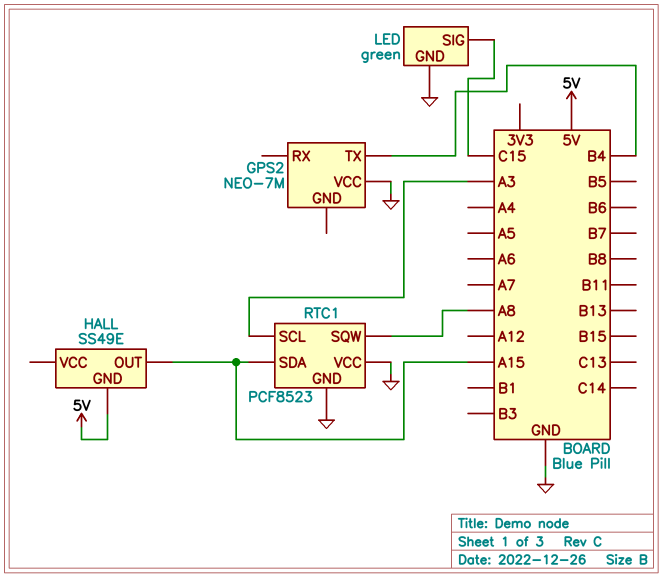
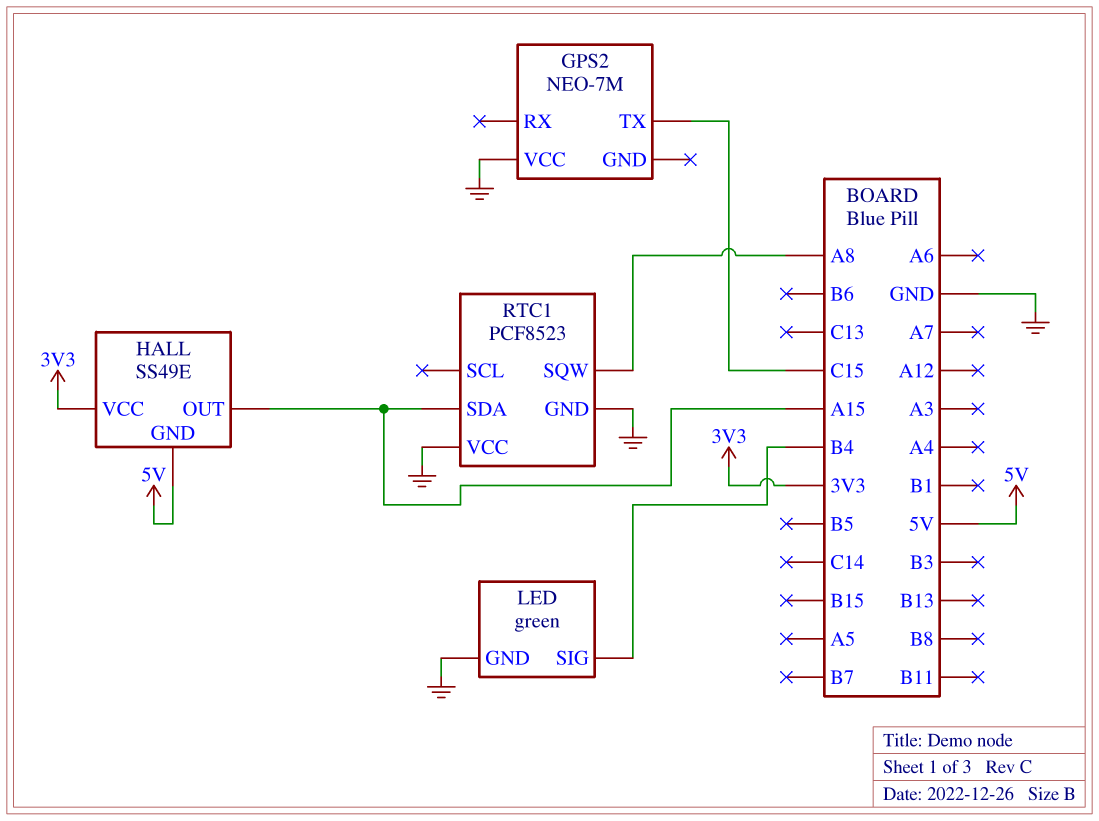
GPS2 pin TX: B4 -> C15
HALL pin VCC: none -> 3V3
LED pin SIG: C15 -> B4
RTC1 pin SCL: A3 -> none

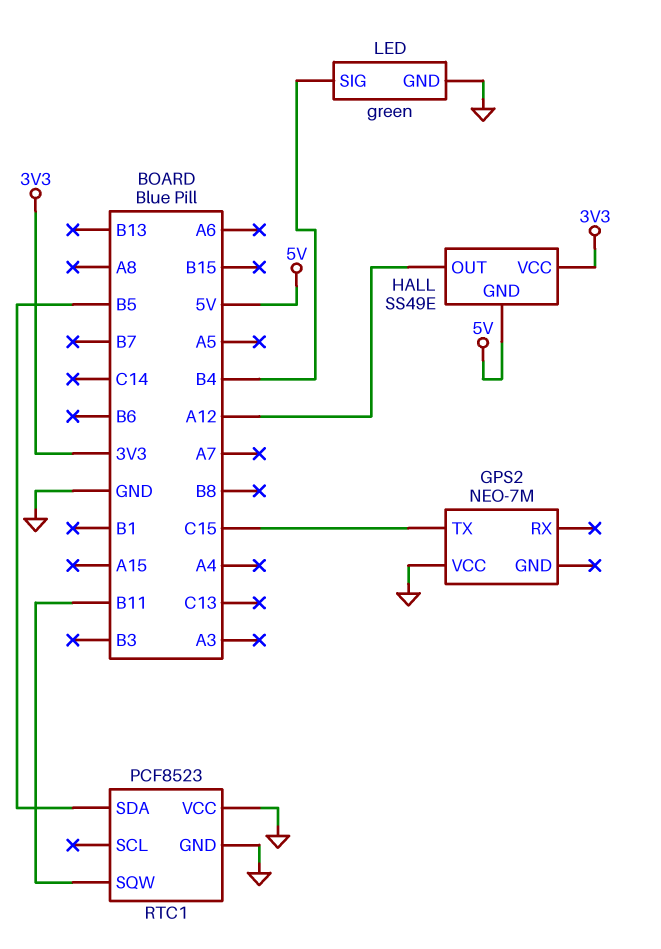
HALL pin OUT: A15 -> A12
RTC1 pin SDA: A15 -> B5
RTC1 pin SQW: A8 -> B11

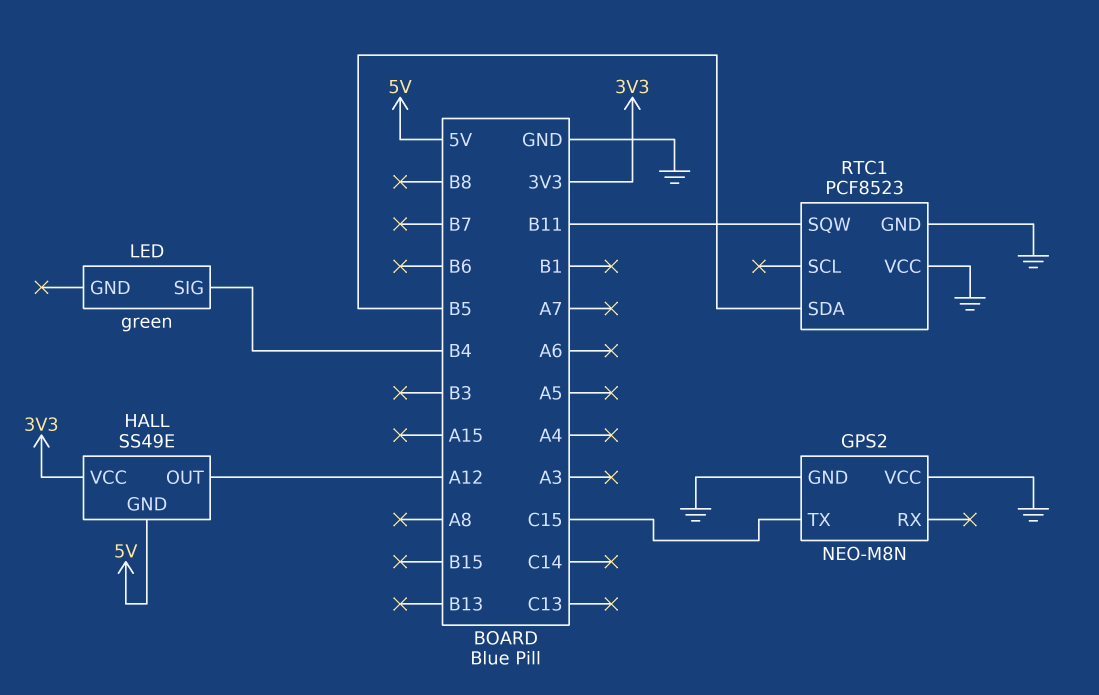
GPS2: NEO-7M -> NEO-M8N
GPS2 pin GND: none -> GND
LED pin GND: GND -> none

